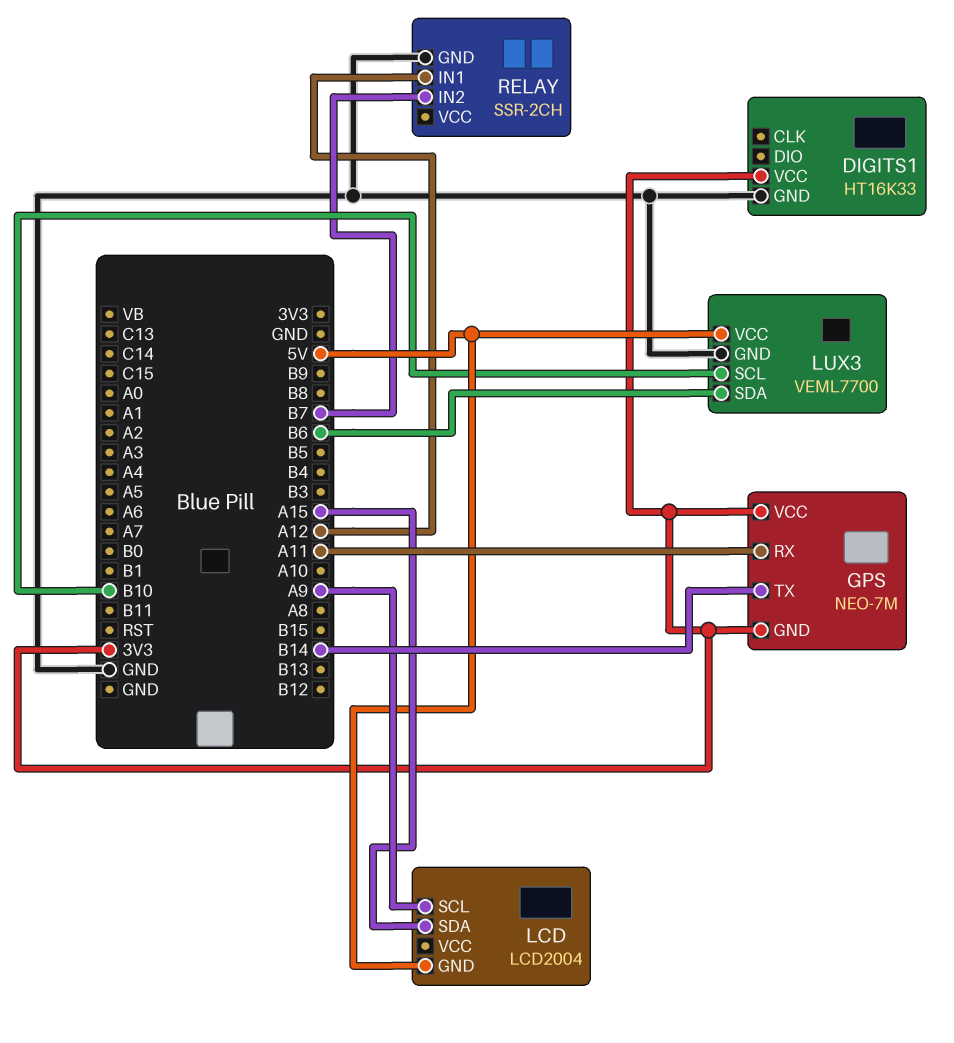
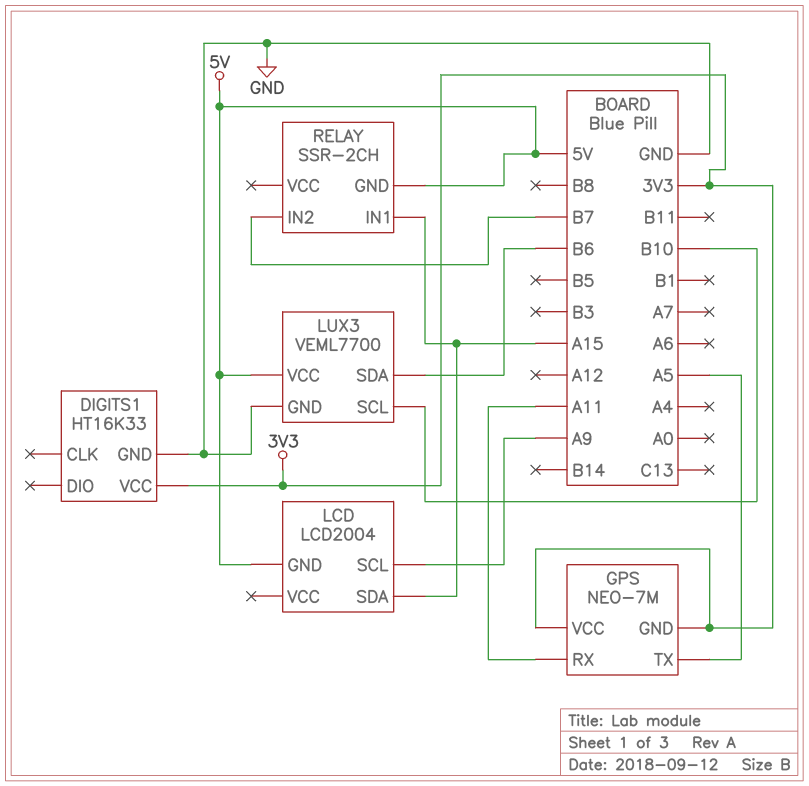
GPS pin TX: B14 -> A5
RELAY pin GND: GND -> 5V
RELAY pin IN1: A12 -> A15

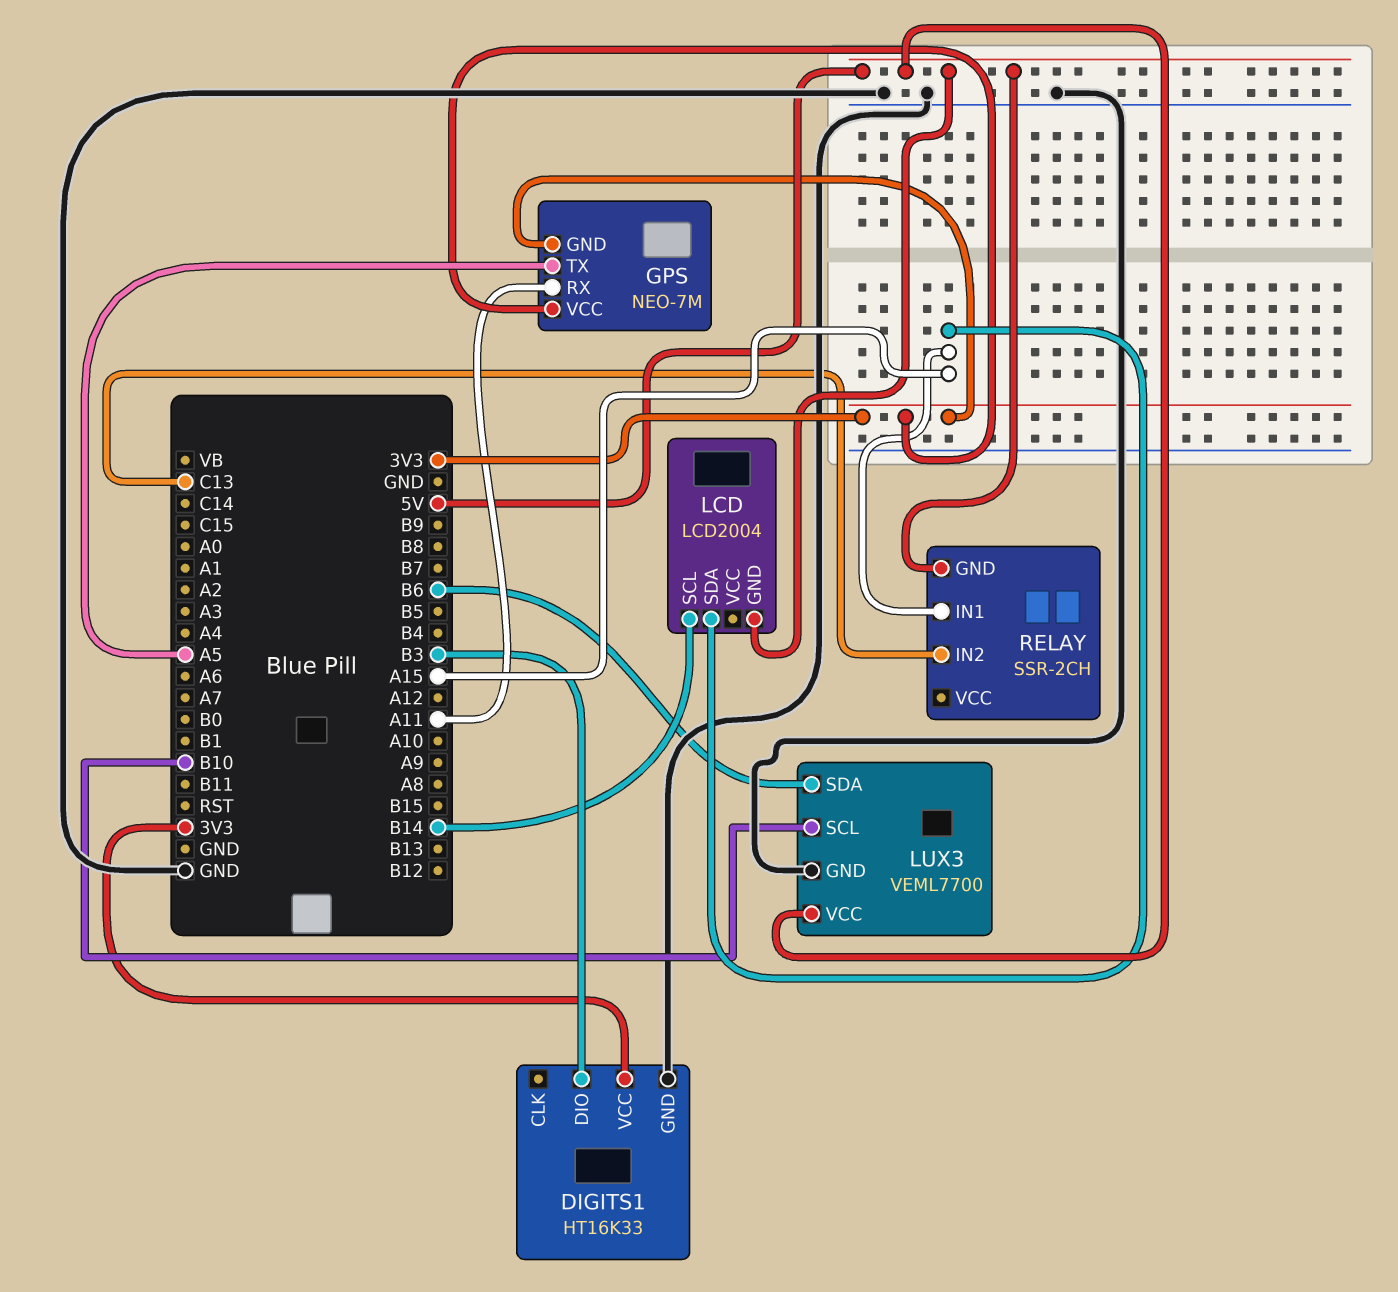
DIGITS1 pin DIO: none -> B3
LCD pin SCL: A9 -> B14
RELAY pin IN2: B7 -> C13

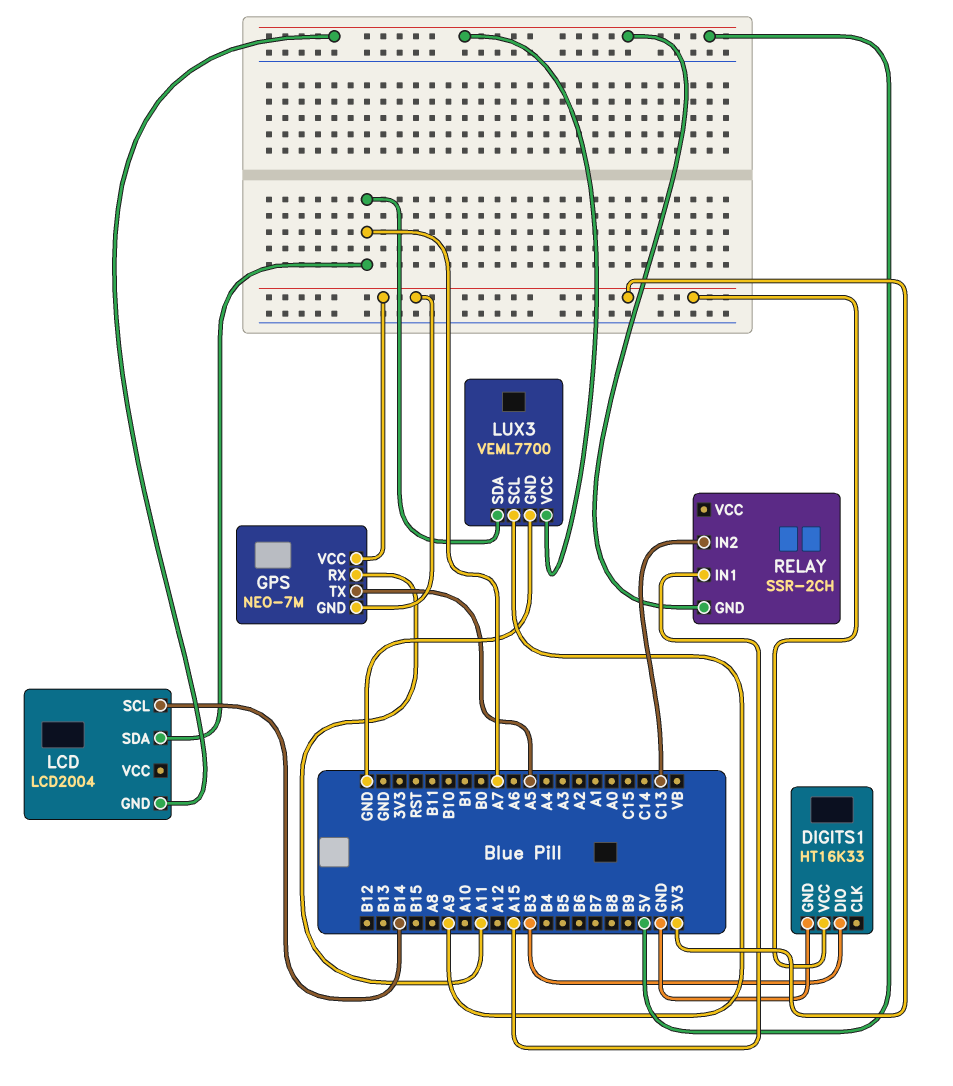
LCD pin SDA: A15 -> A7
LUX3 pin SCL: B10 -> A9
LUX3 pin SDA: B6 -> A7

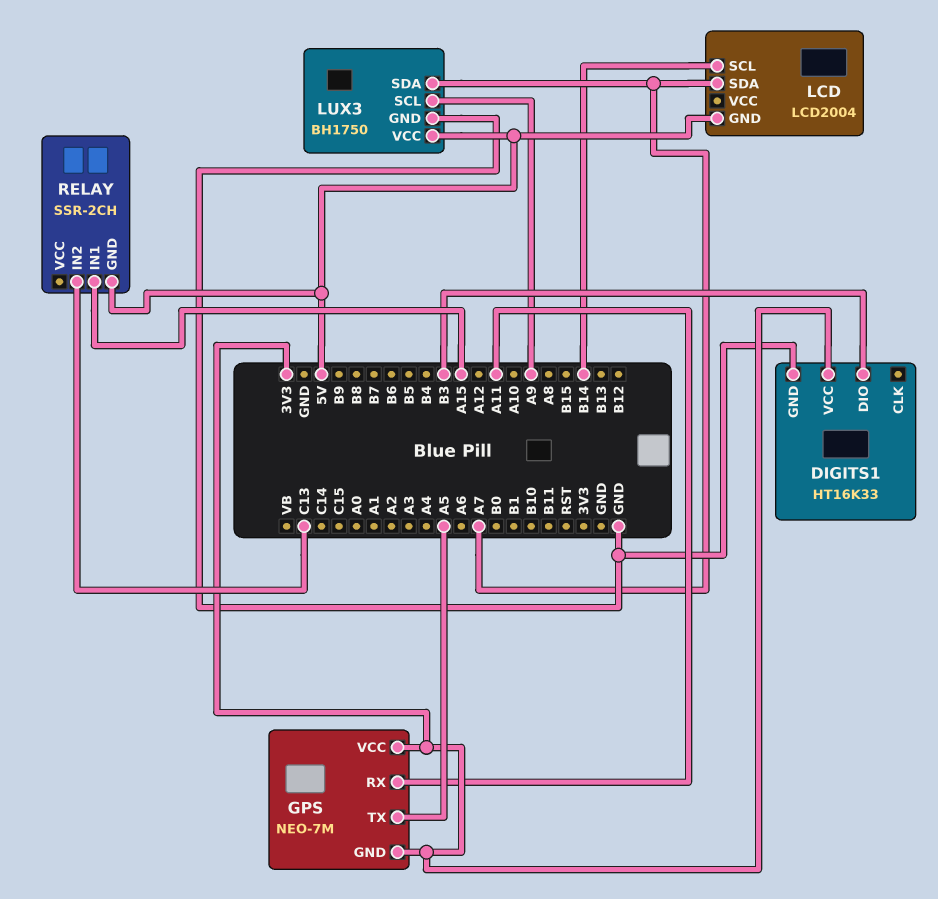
LUX3: VEML7700 -> BH1750

